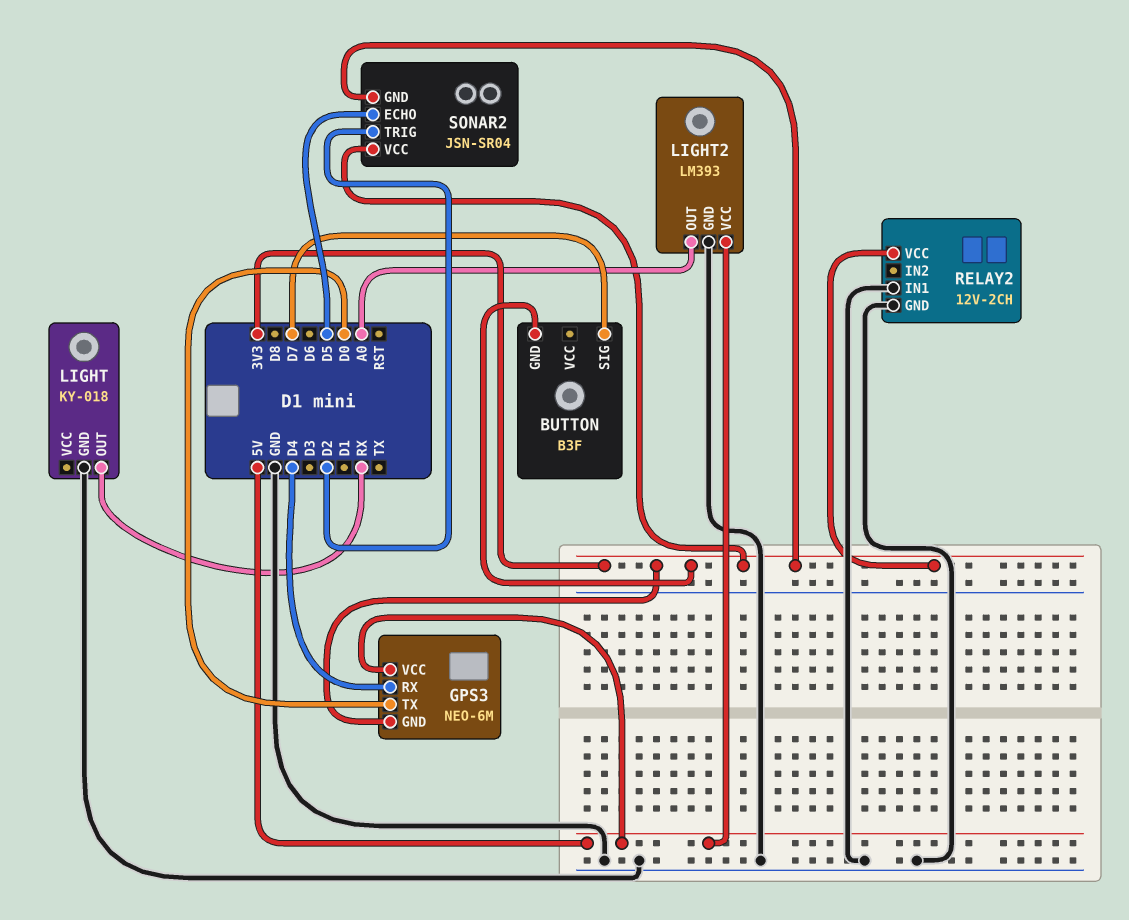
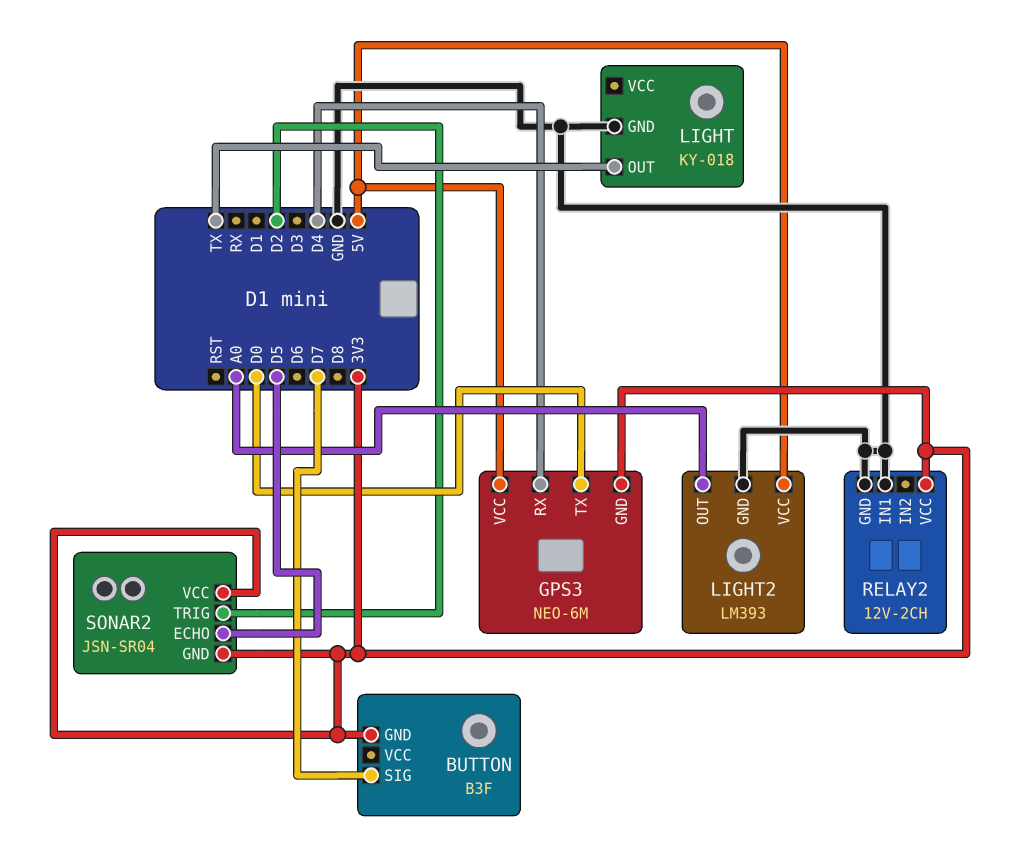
LIGHT pin OUT: RX -> TX

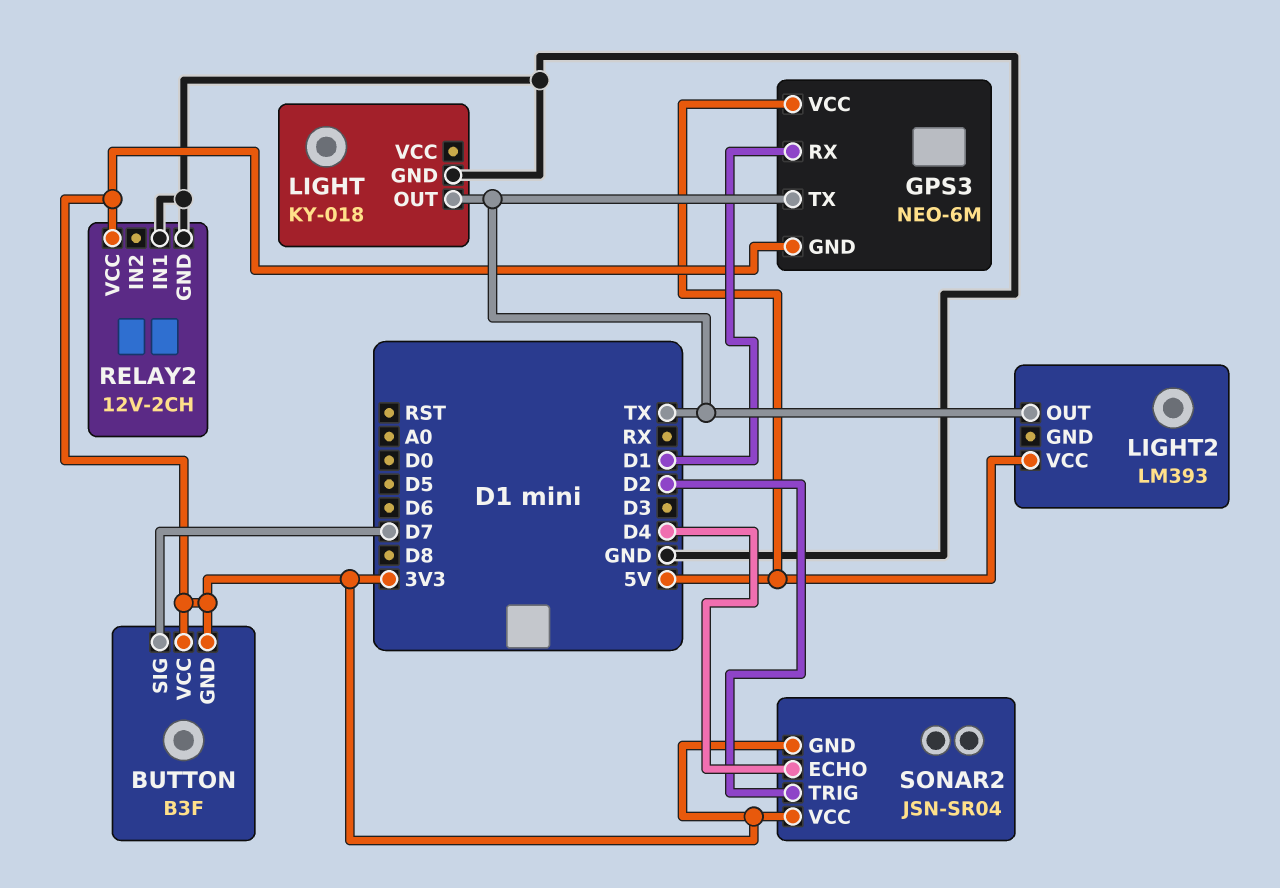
BUTTON pin VCC: none -> 3V3
GPS3 pin RX: D4 -> D1
GPS3 pin TX: D0 -> TX
LIGHT2 pin GND: GND -> none
LIGHT2 pin OUT: A0 -> TX
SONAR2 pin ECHO: D5 -> D4

